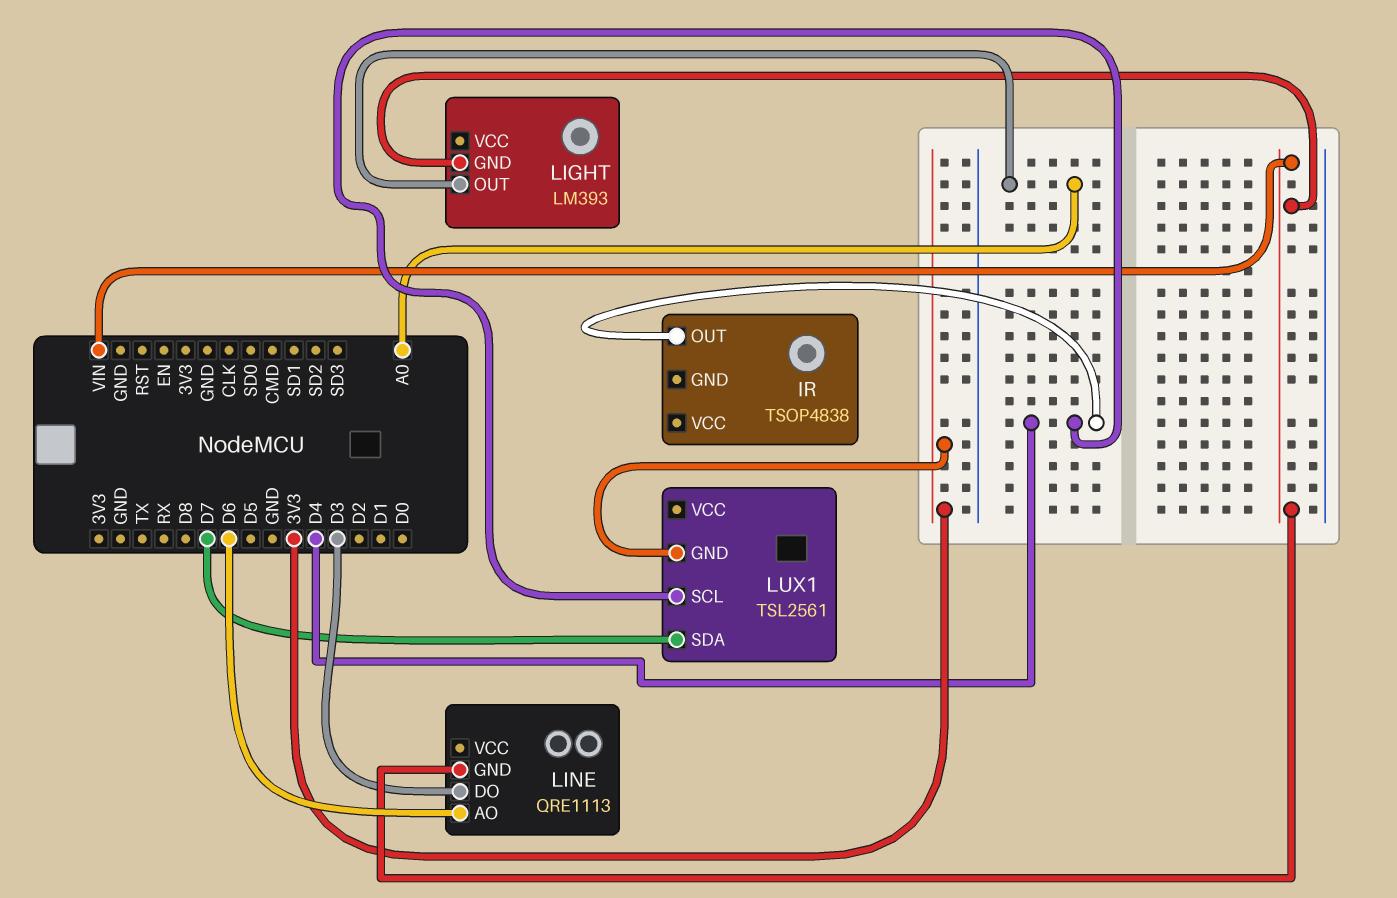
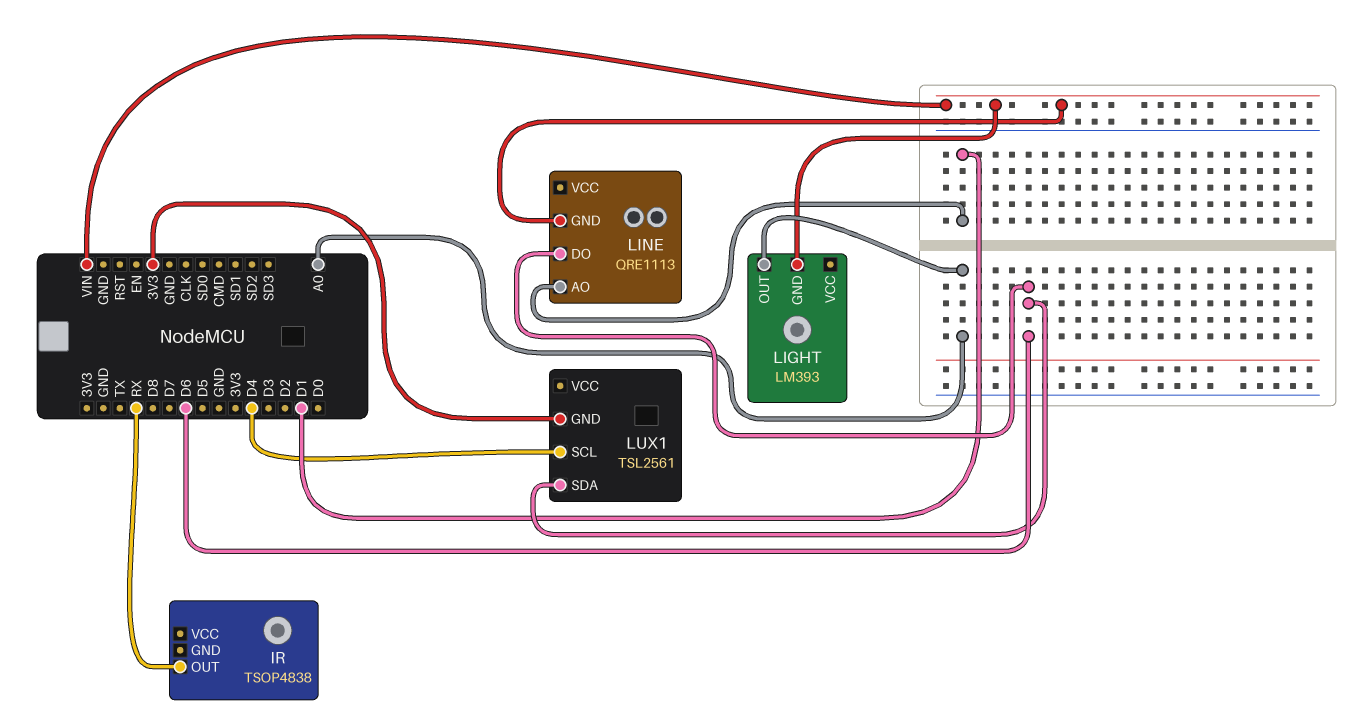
IR pin OUT: D4 -> RX
LINE pin AO: D6 -> D1
LINE pin DO: D3 -> D6
LUX1 pin SDA: D7 -> D6

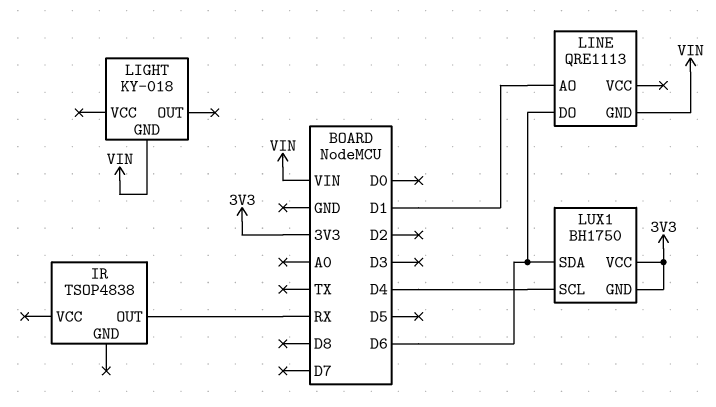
LIGHT: LM393 -> KY-018
LIGHT pin OUT: A0 -> none
LUX1: TSL2561 -> BH1750
LUX1 pin VCC: none -> 3V3

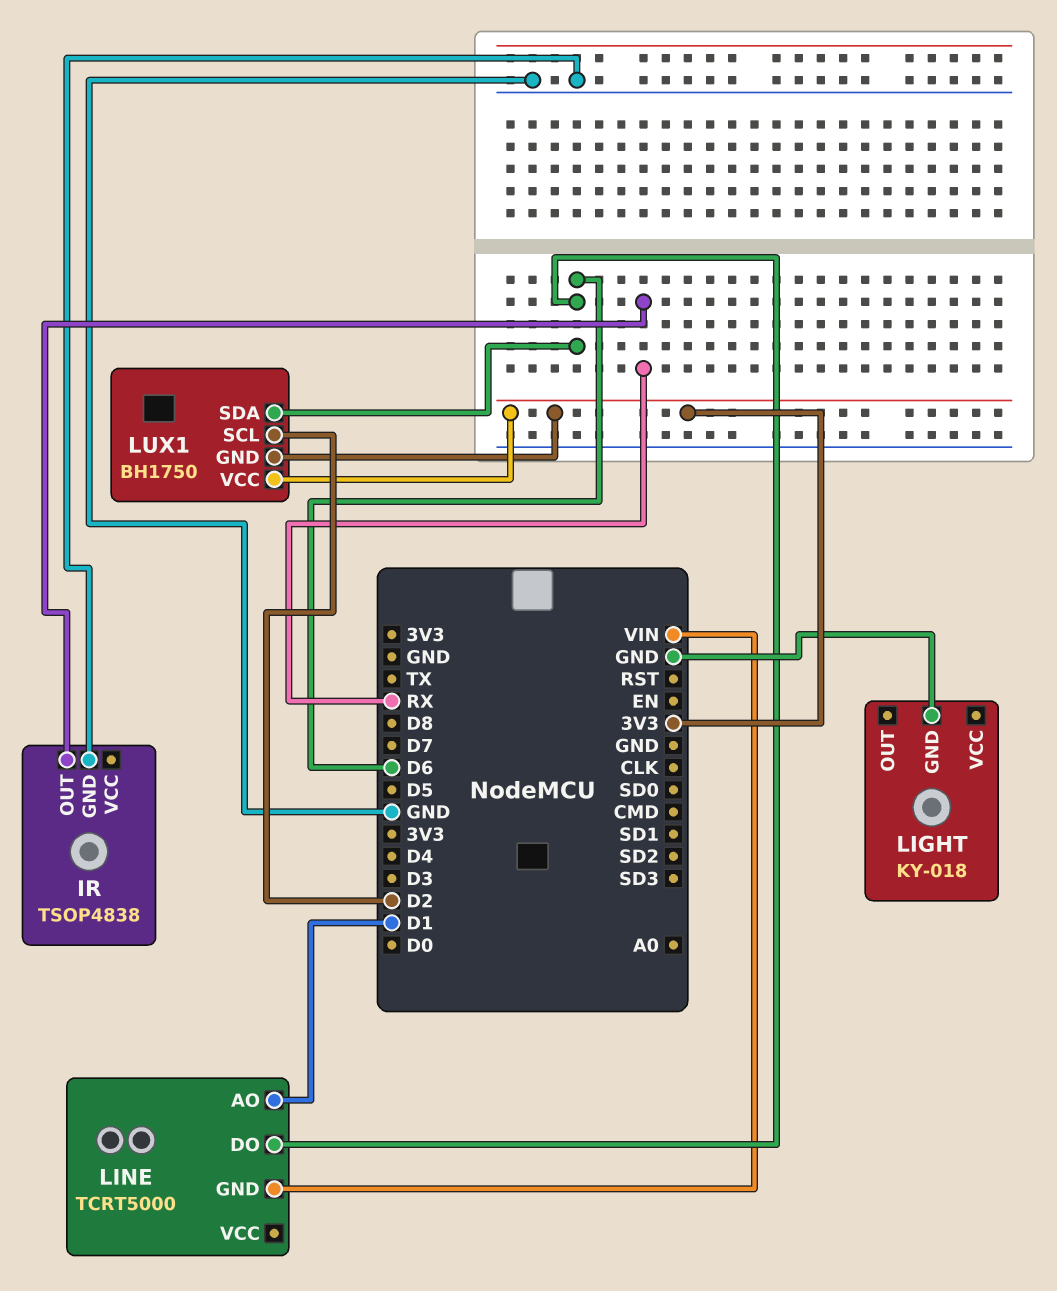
IR pin GND: none -> GND
LIGHT pin GND: VIN -> GND
LINE: QRE1113 -> TCRT5000
LUX1 pin SCL: D4 -> D2

